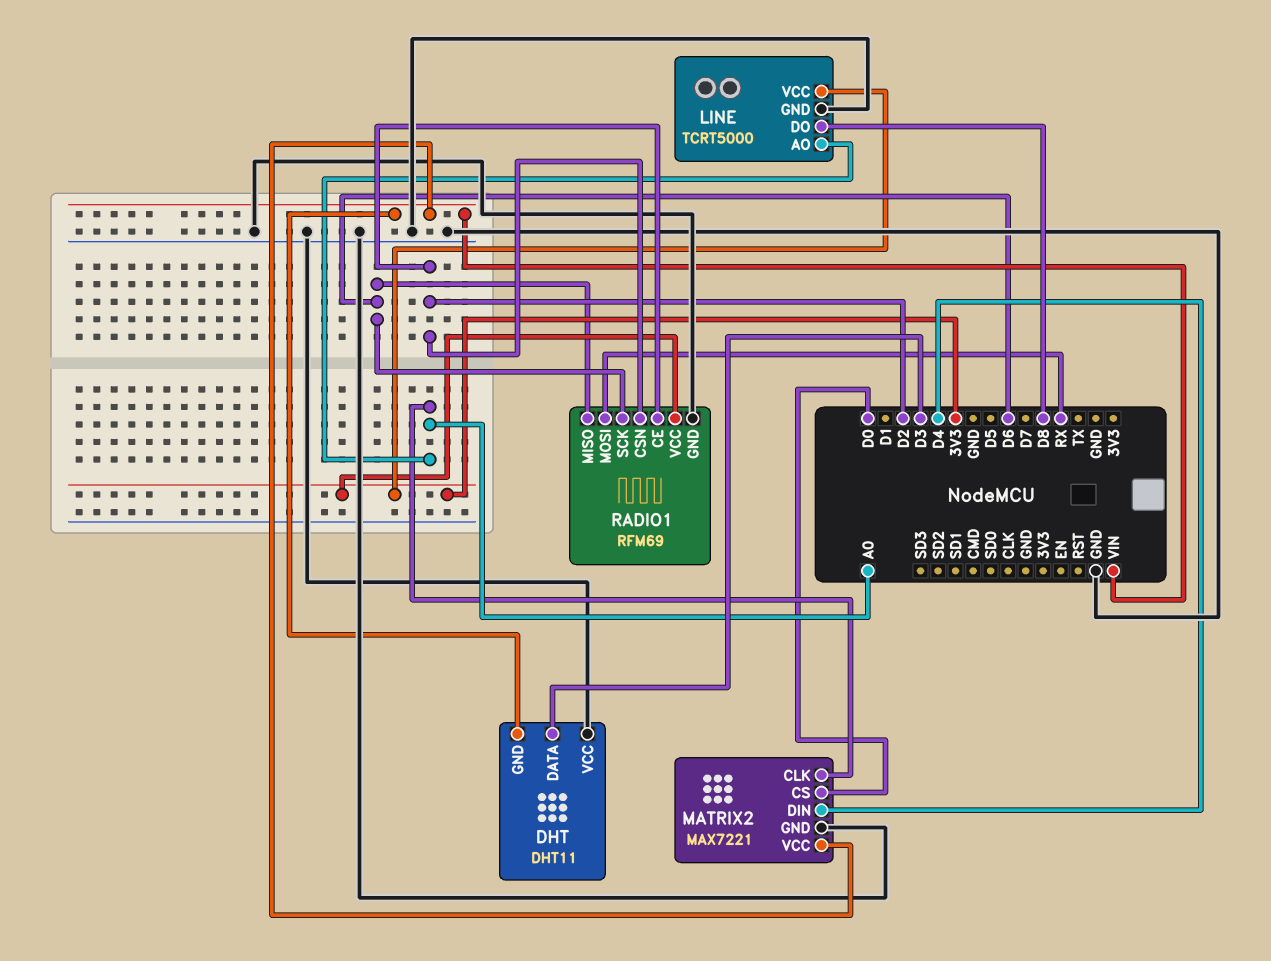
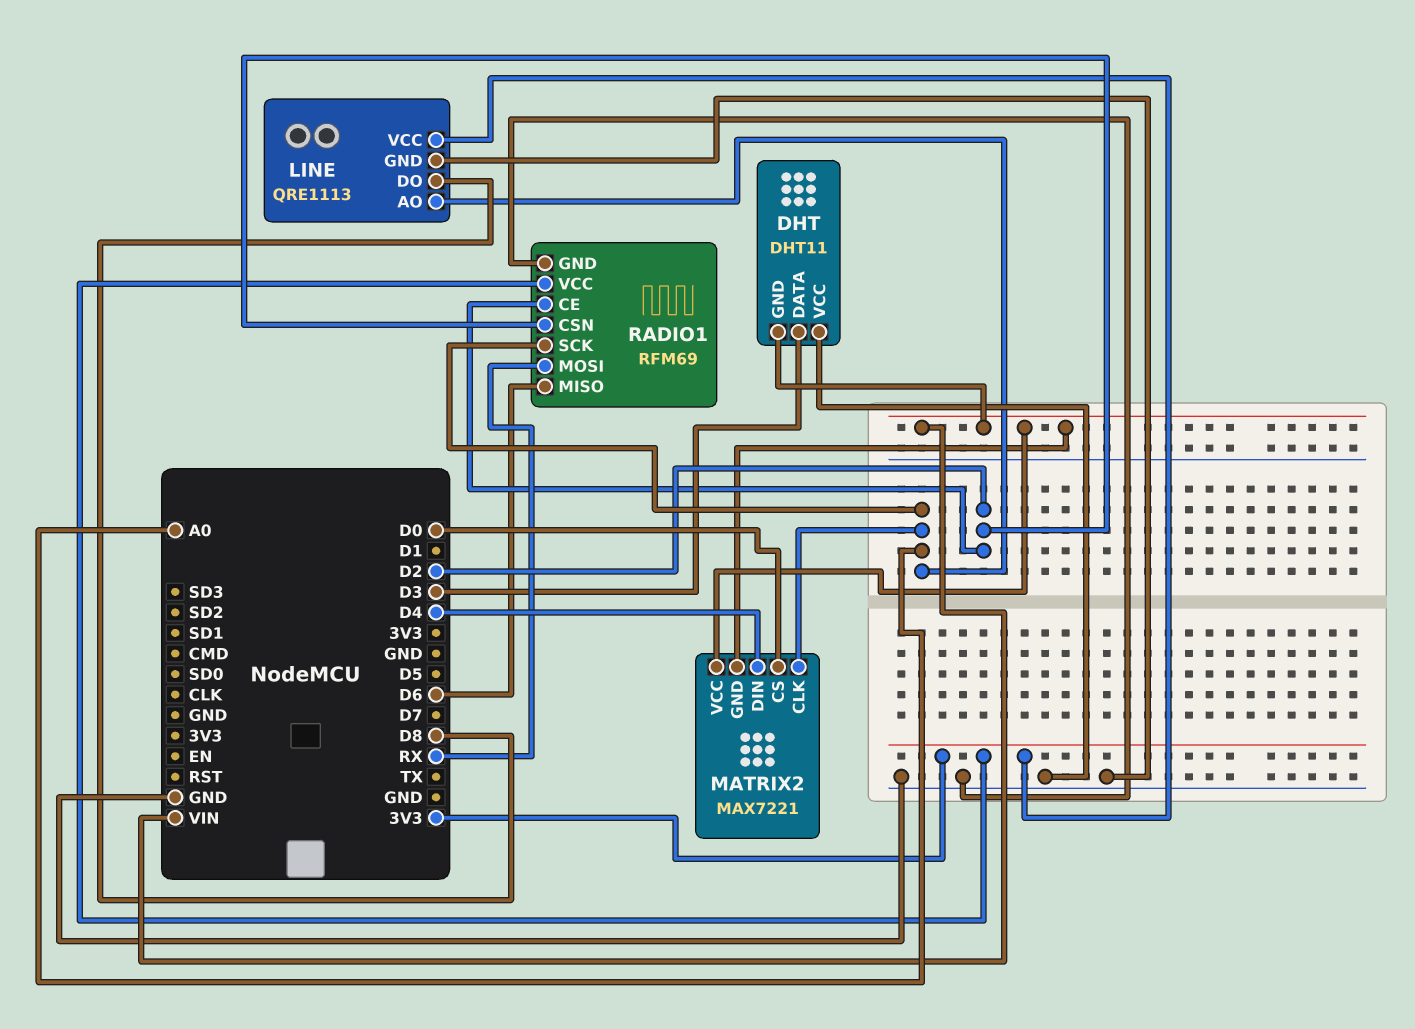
LINE: TCRT5000 -> QRE1113
MATRIX2 pin GND: GND -> VIN
RADIO1 pin SCK: D6 -> A0

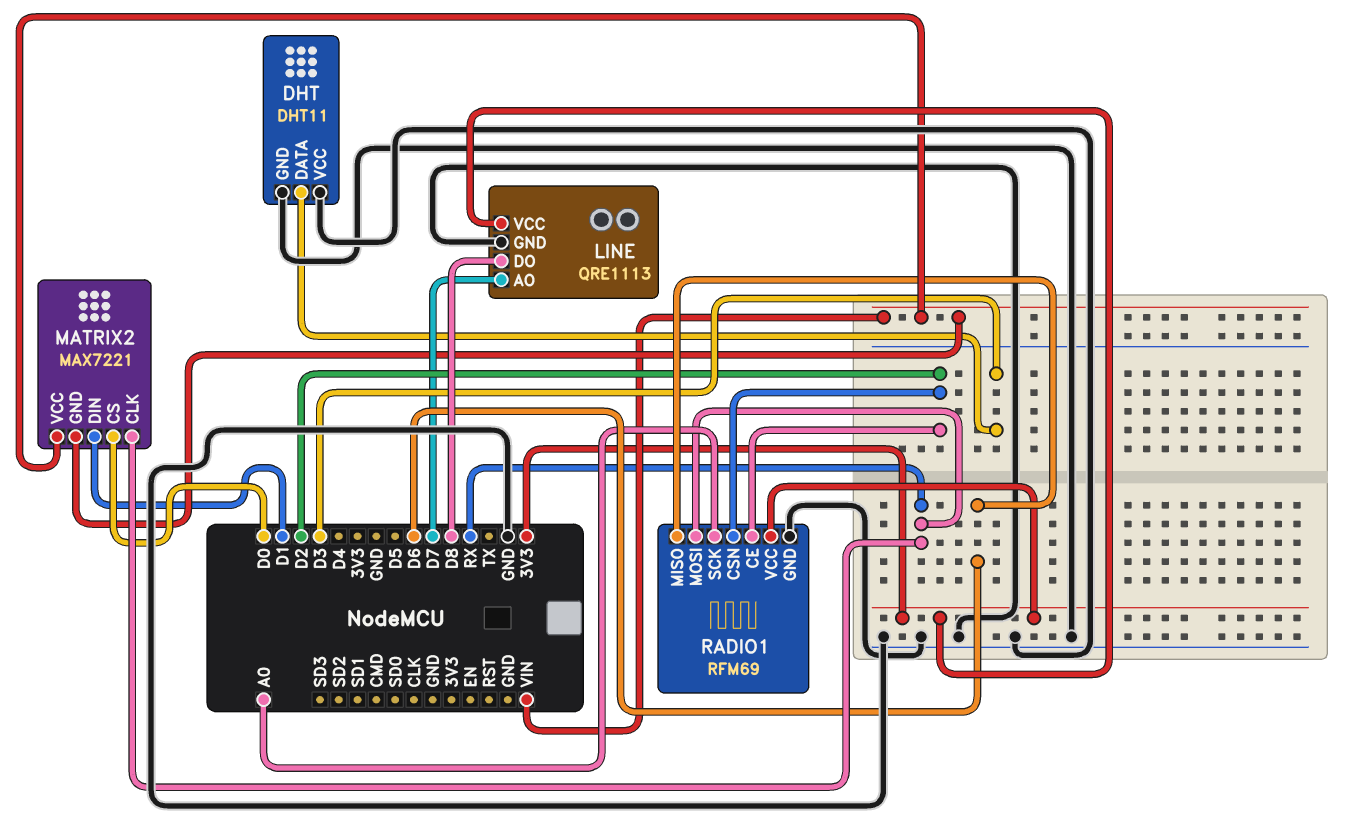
DHT pin GND: VIN -> GND
LINE pin AO: A0 -> D7
MATRIX2 pin CLK: A0 -> RX
MATRIX2 pin DIN: D4 -> D1

